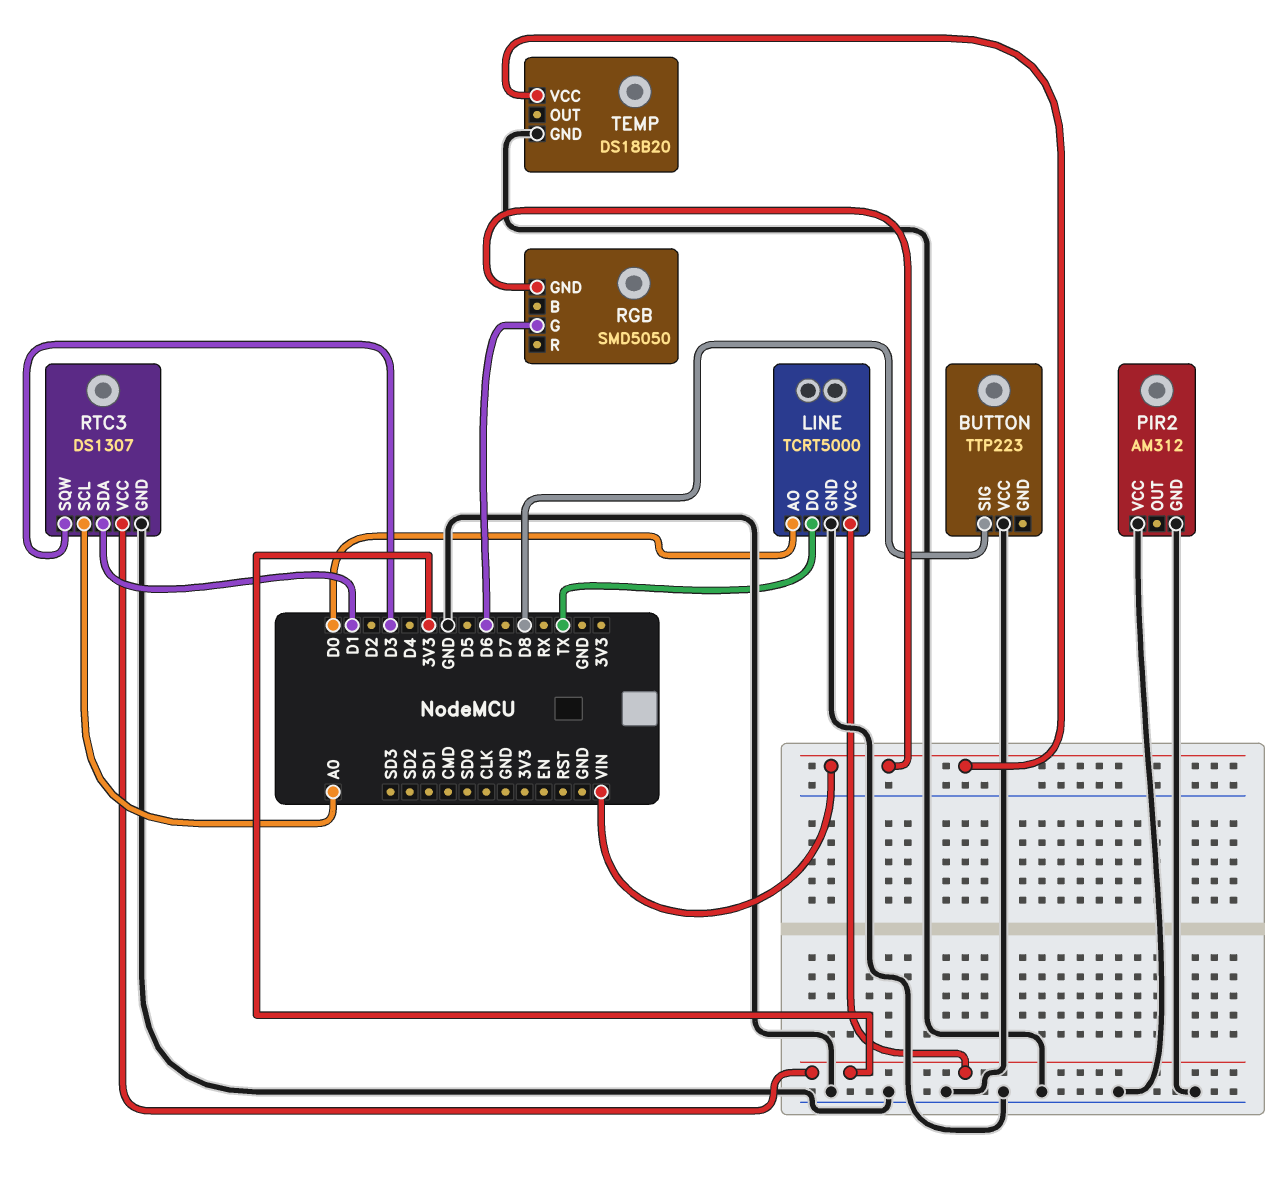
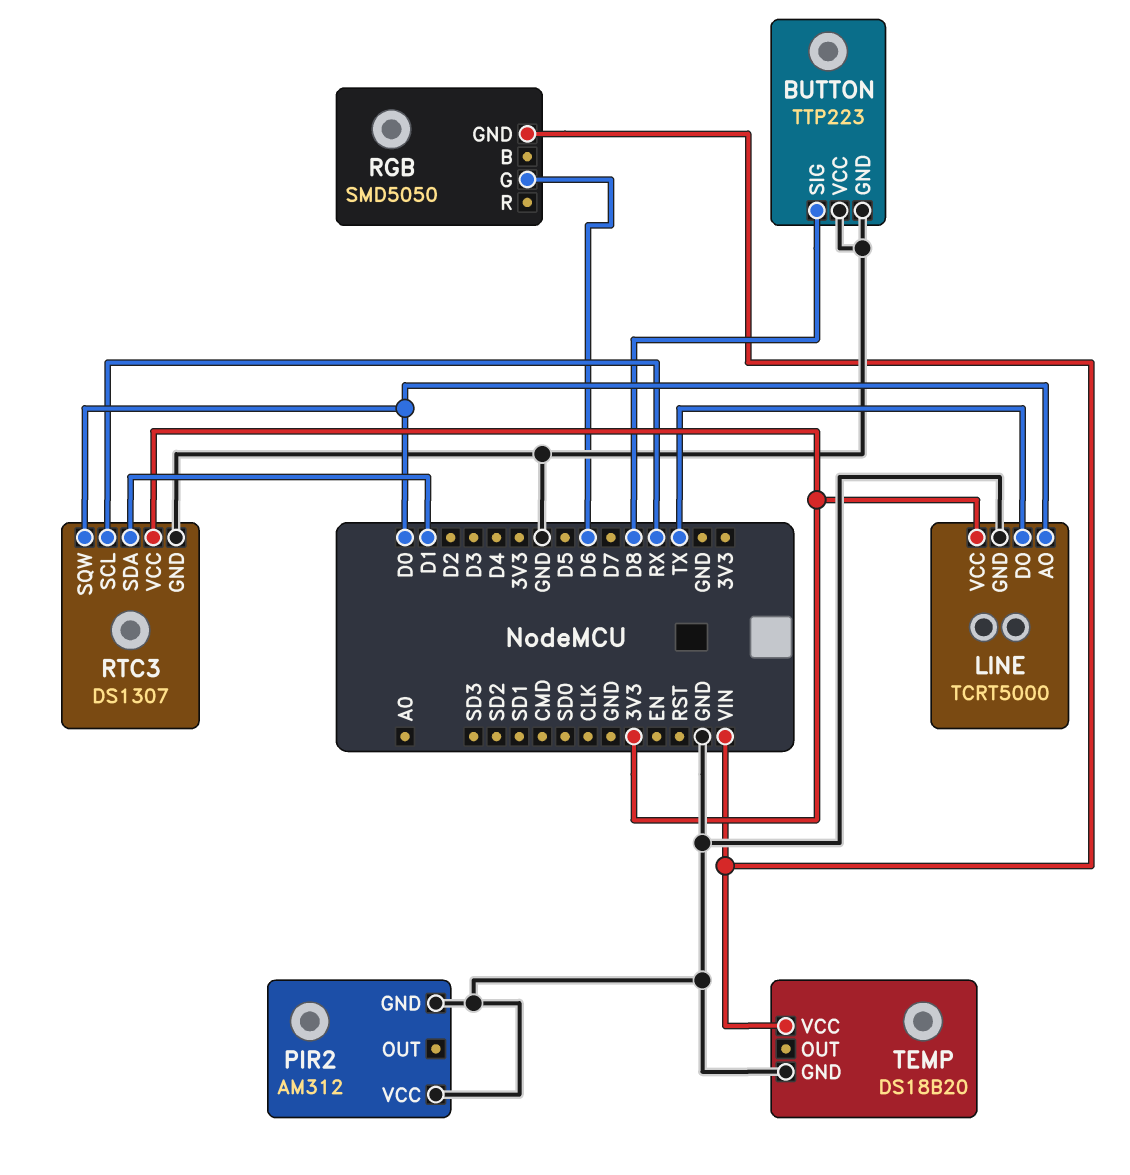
BUTTON pin GND: none -> GND
RTC3 pin SCL: A0 -> RX
RTC3 pin SQW: D3 -> D0

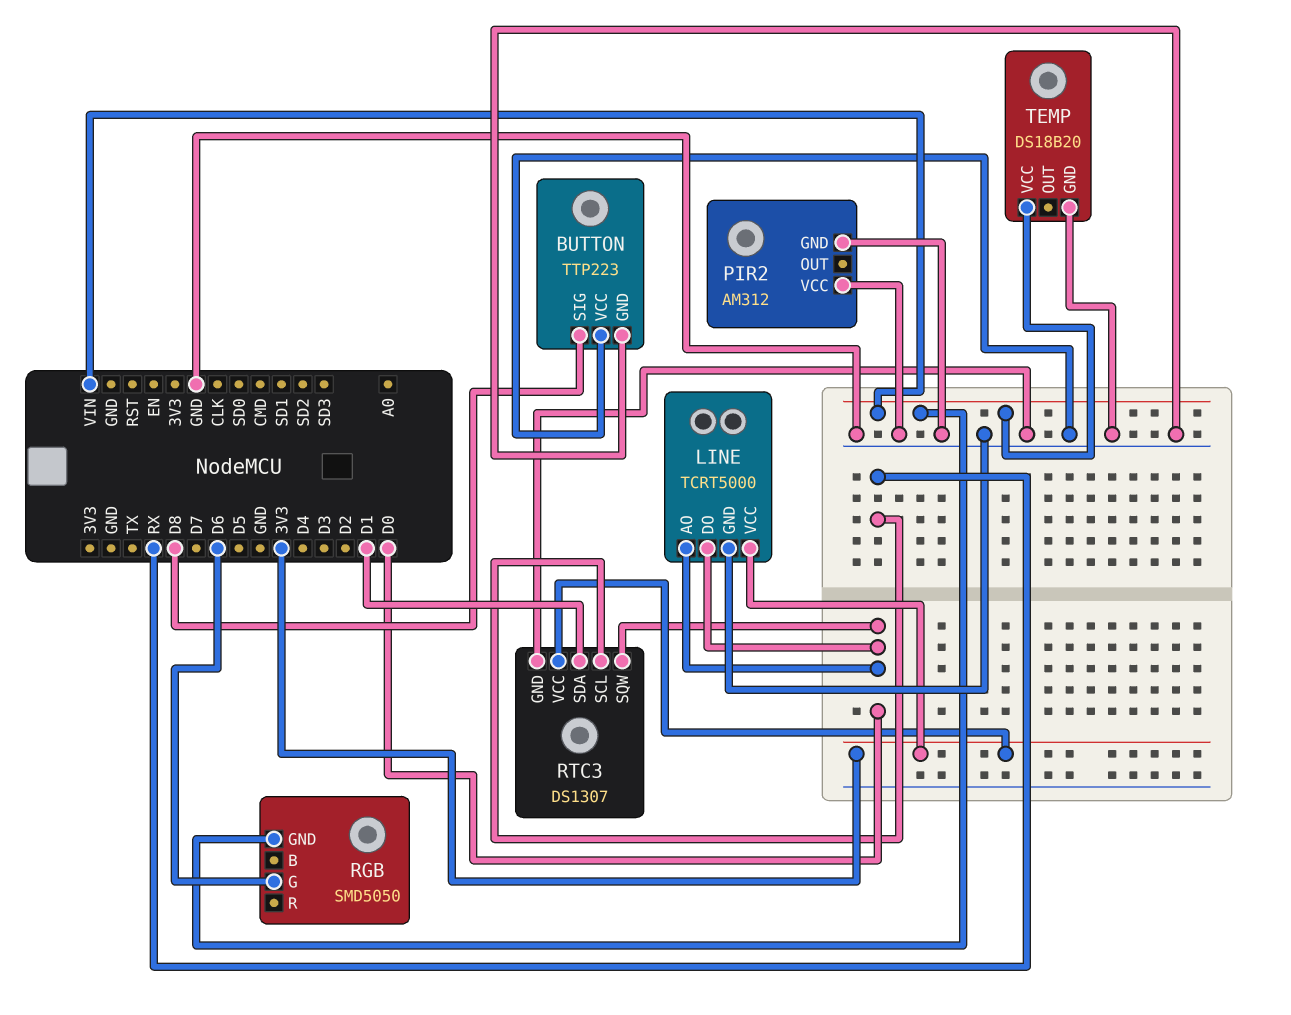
LINE pin DO: TX -> D0

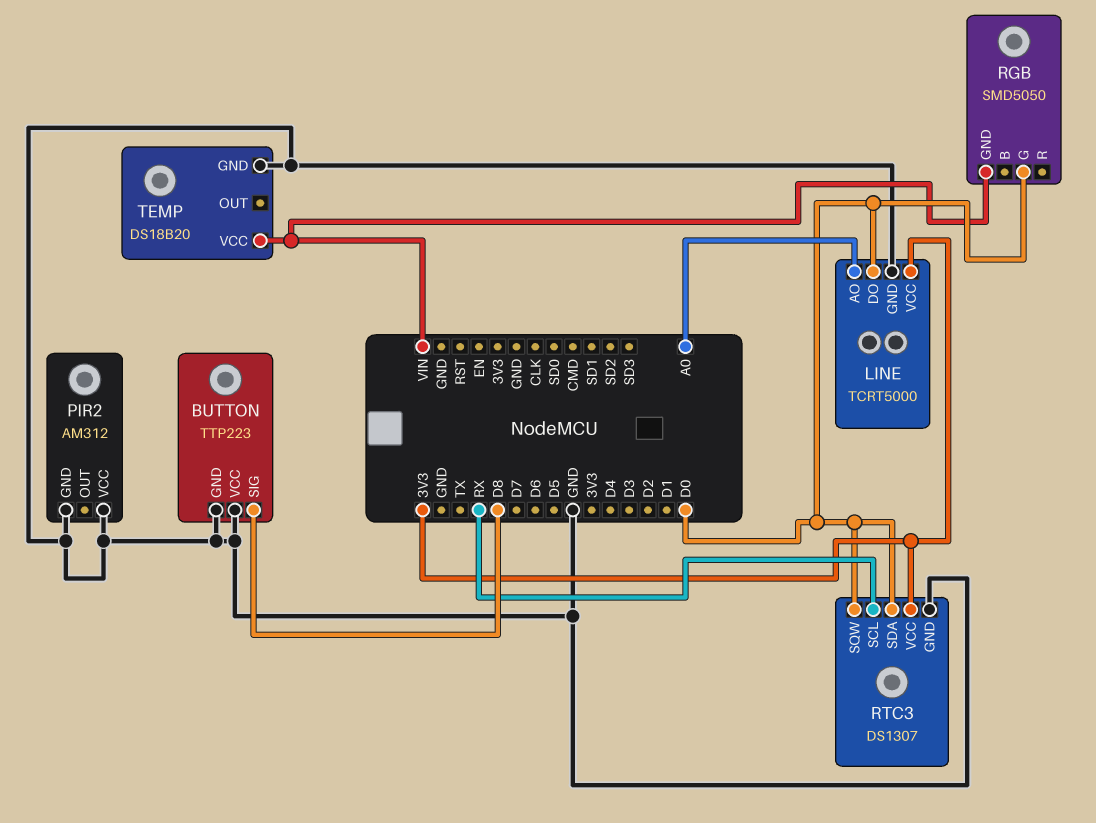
LINE pin AO: D0 -> A0
RGB pin G: D6 -> D0
RTC3 pin SDA: D1 -> D0

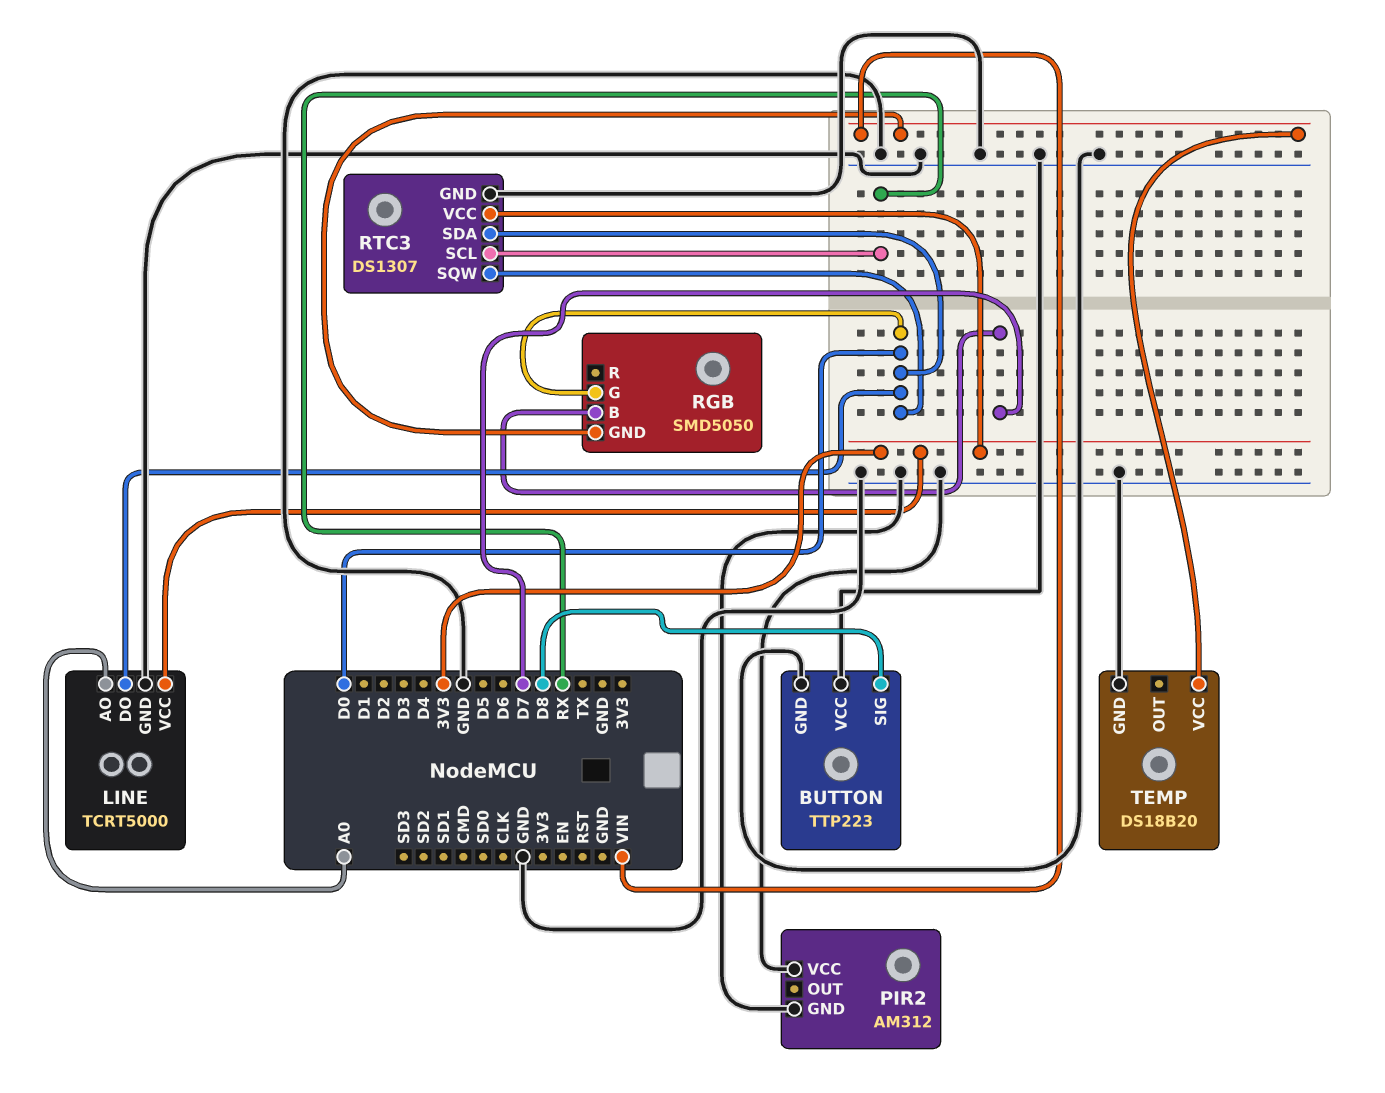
RGB pin B: none -> D7

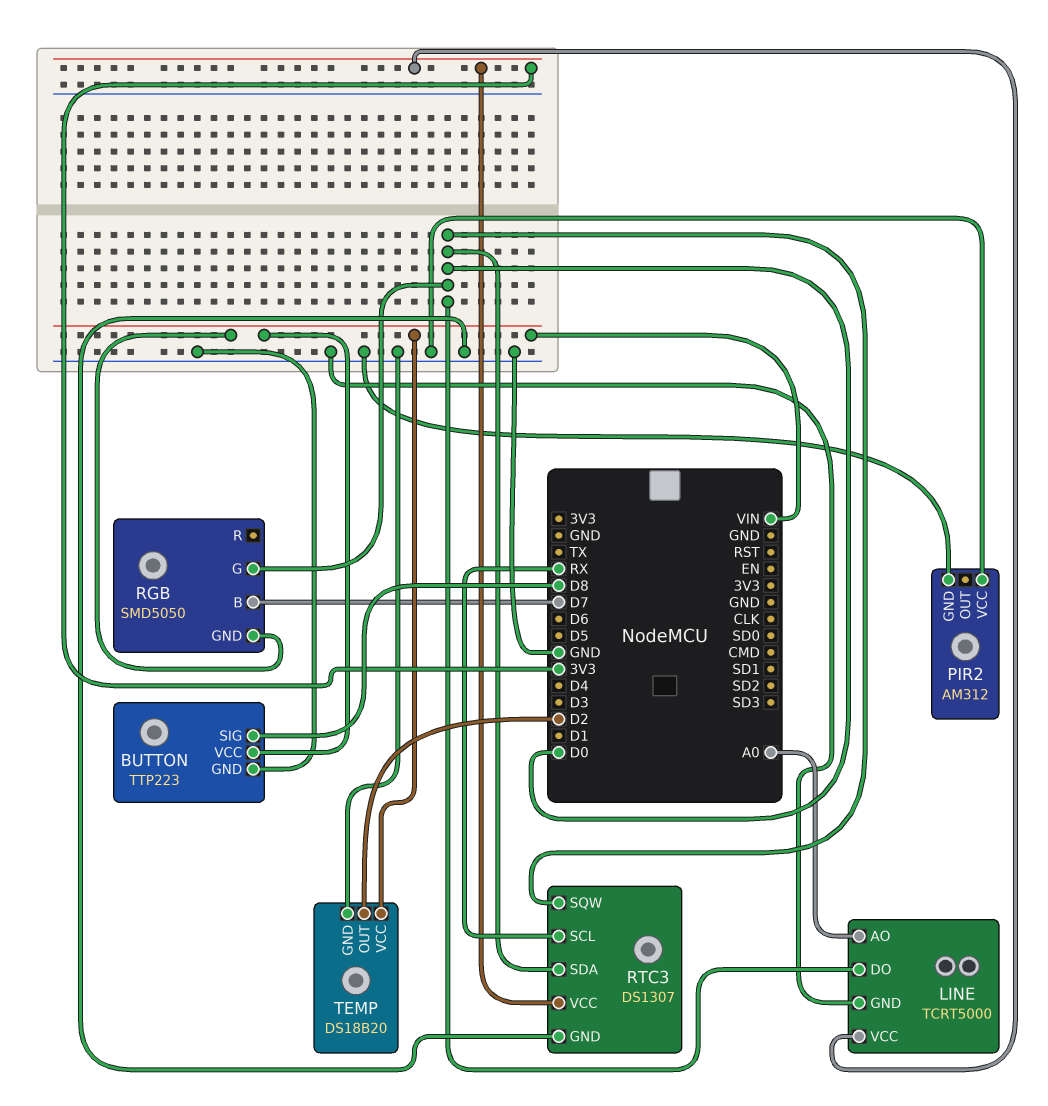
BUTTON pin VCC: GND -> VIN
TEMP pin OUT: none -> D2

